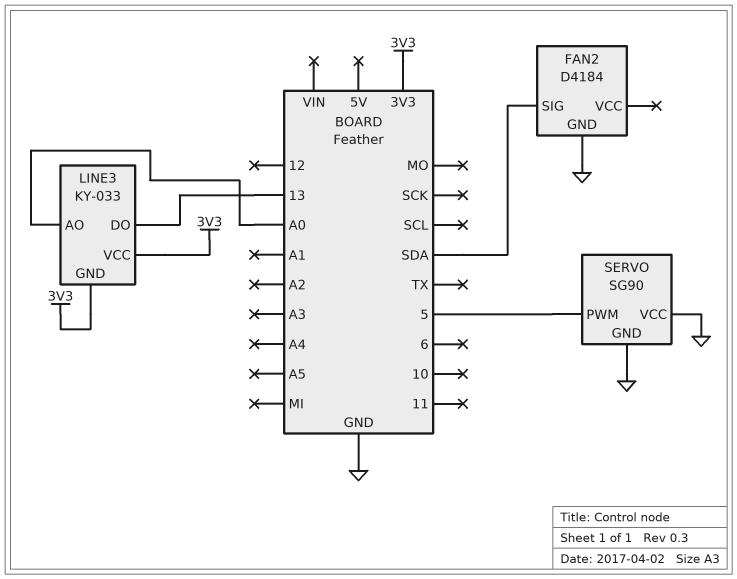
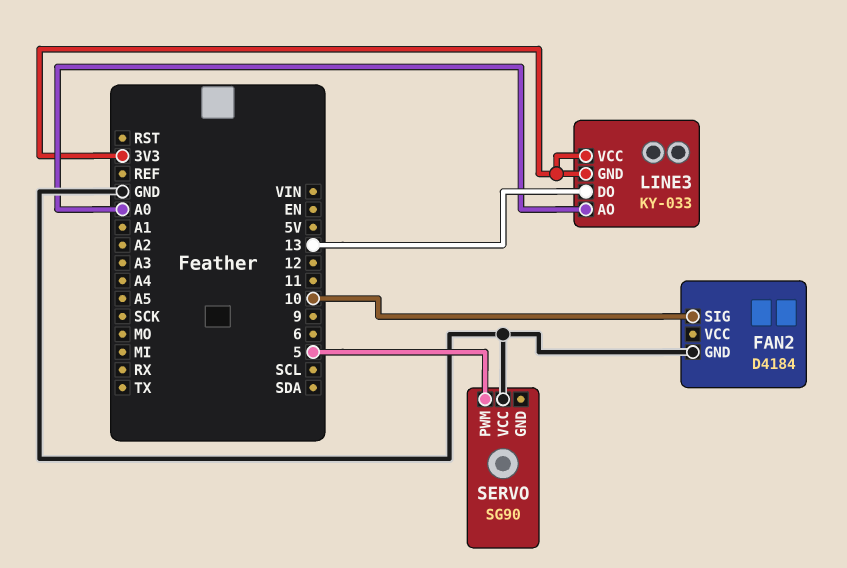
FAN2 pin SIG: SDA -> 10
SERVO pin GND: GND -> none

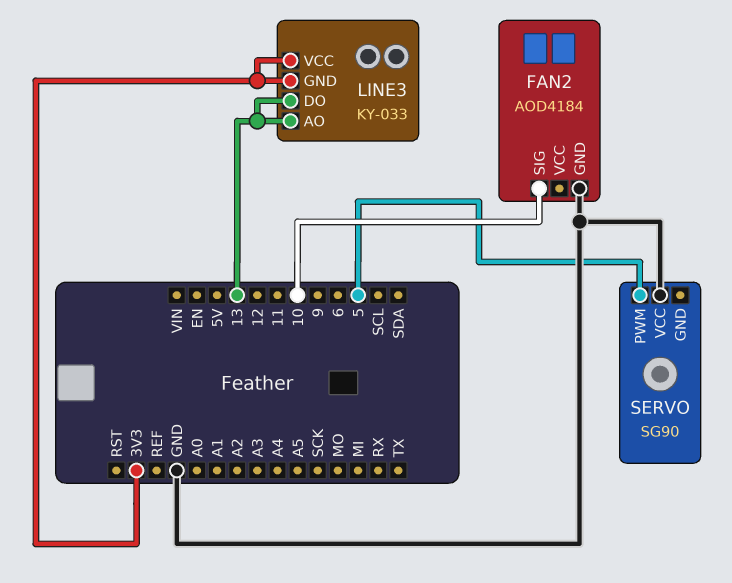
FAN2: D4184 -> AOD4184
LINE3 pin AO: A0 -> 13

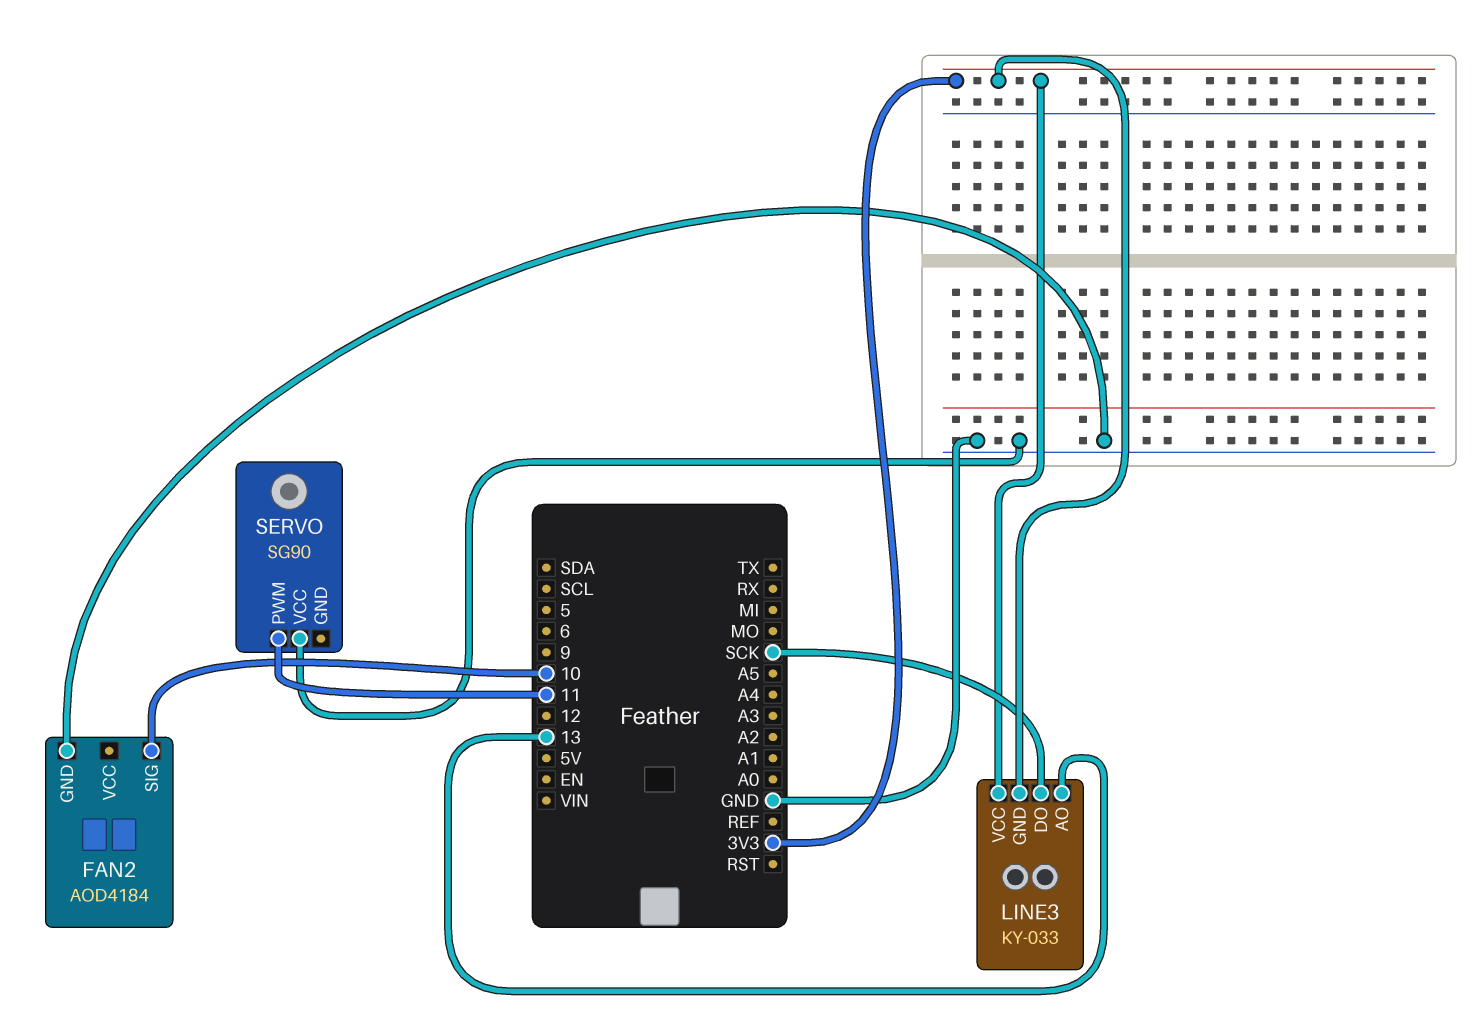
LINE3 pin DO: 13 -> SCK
SERVO pin PWM: 5 -> 11

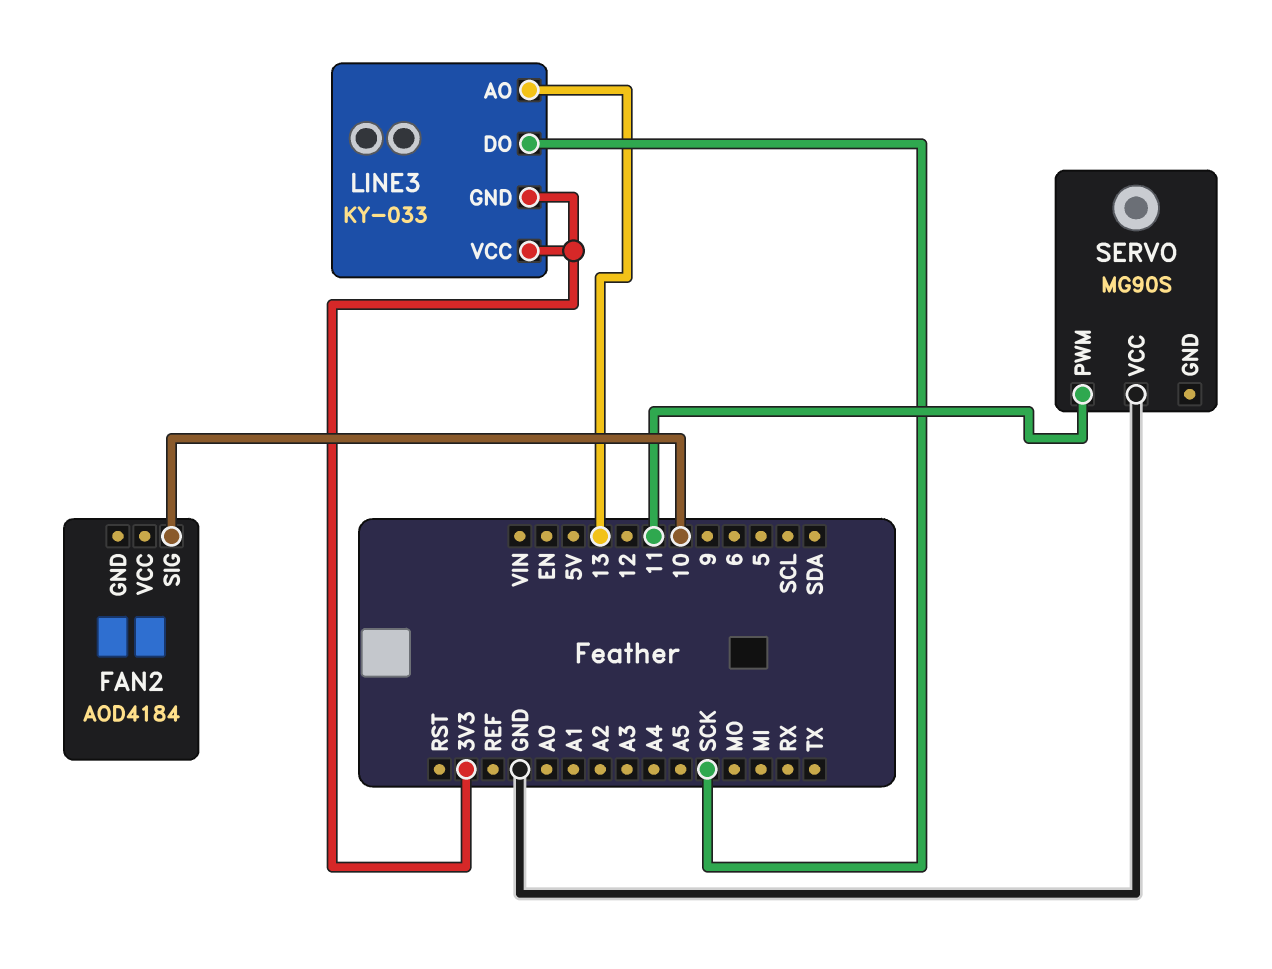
FAN2 pin GND: GND -> none
SERVO: SG90 -> MG90S

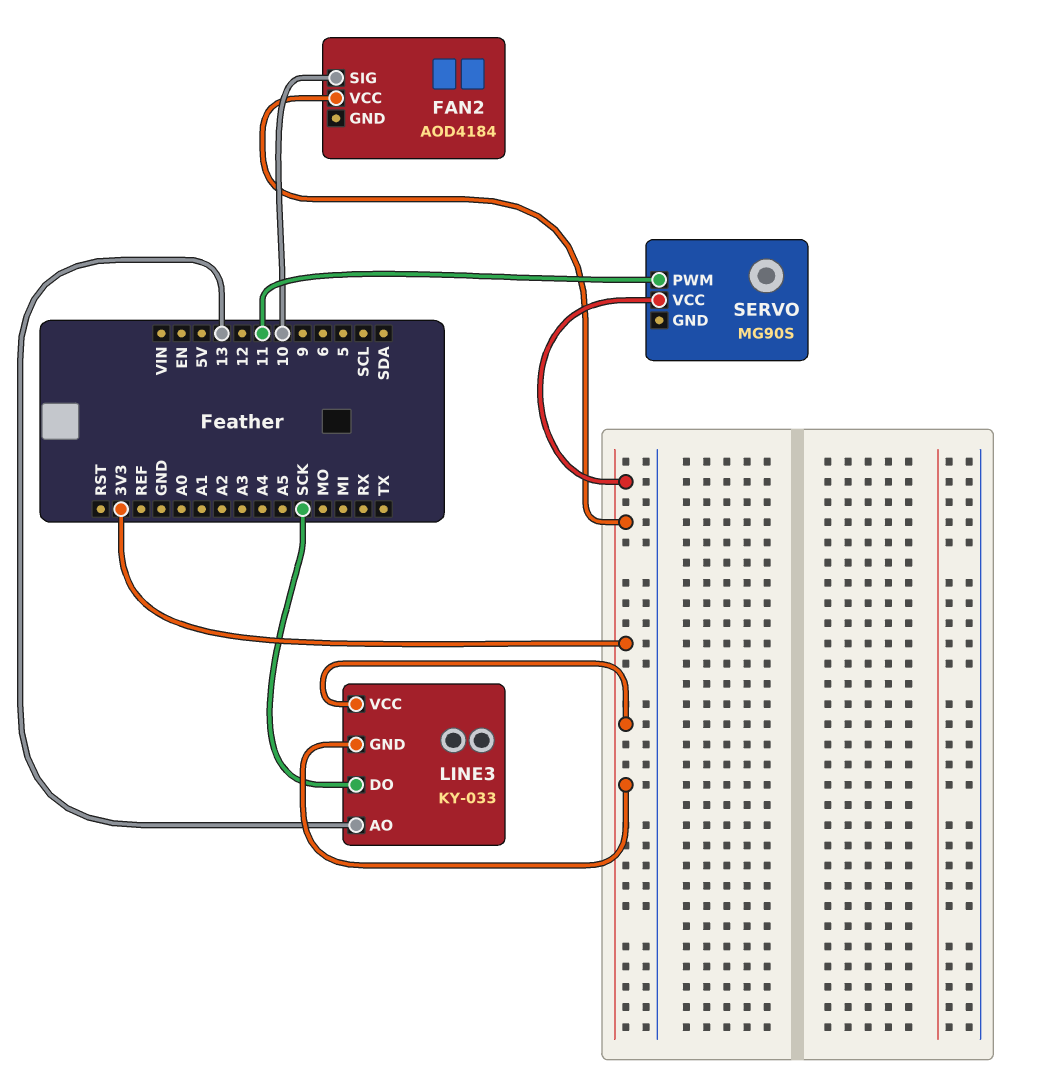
FAN2 pin VCC: none -> 3V3
SERVO pin VCC: GND -> 3V3

